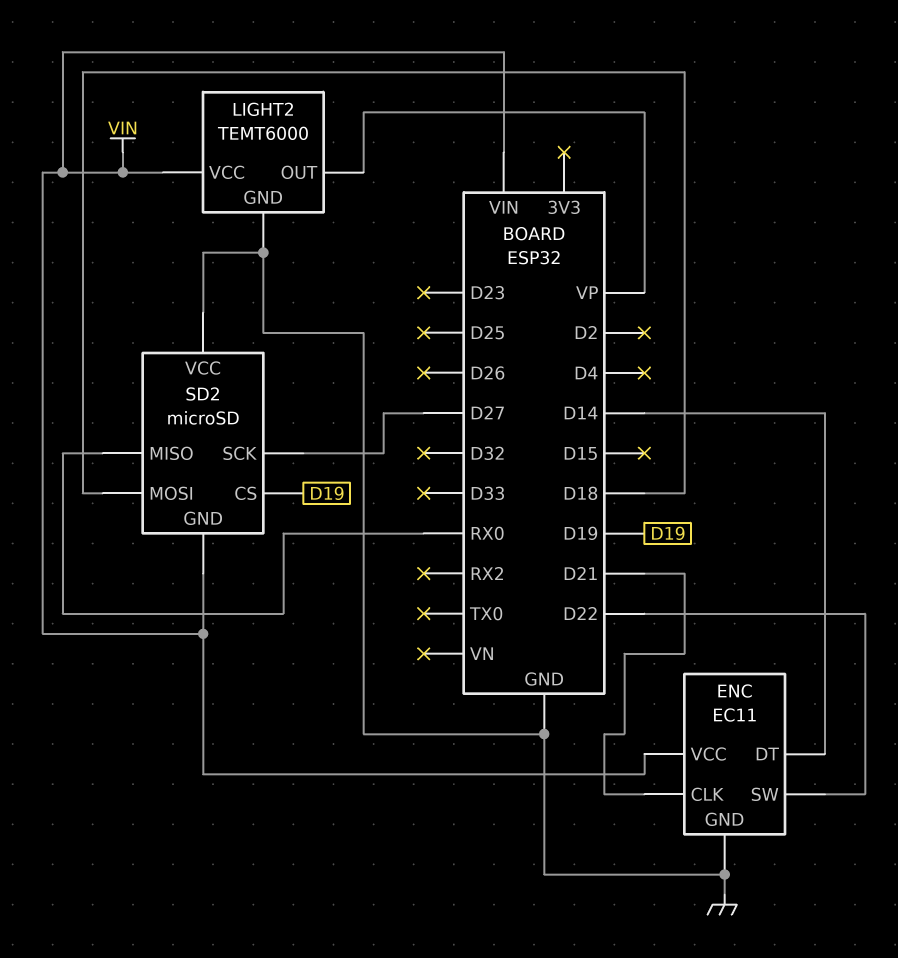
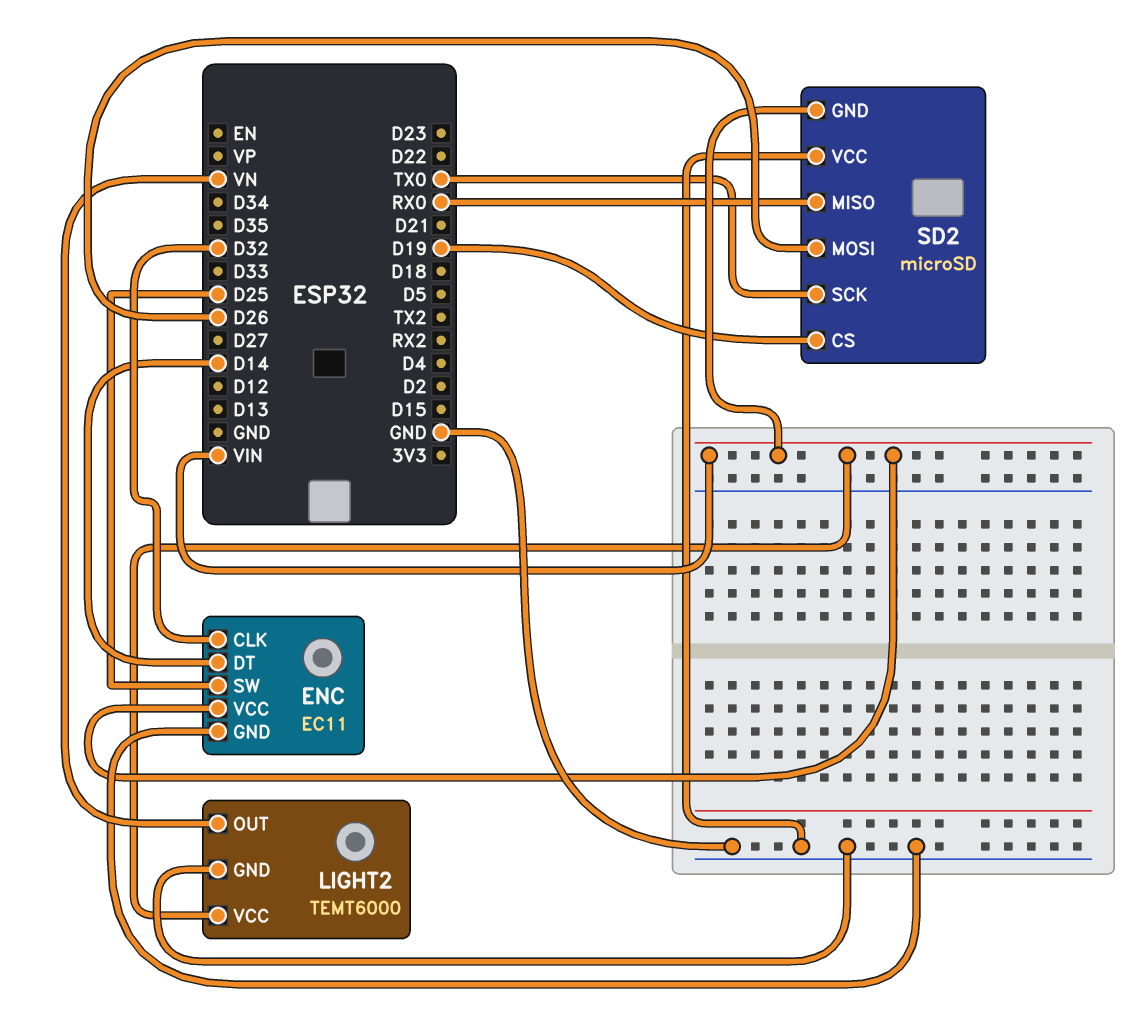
ENC pin CLK: D21 -> D32
ENC pin SW: D22 -> D25
LIGHT2 pin OUT: VP -> VN
SD2 pin MOSI: D18 -> D26
SD2 pin SCK: D27 -> TX0

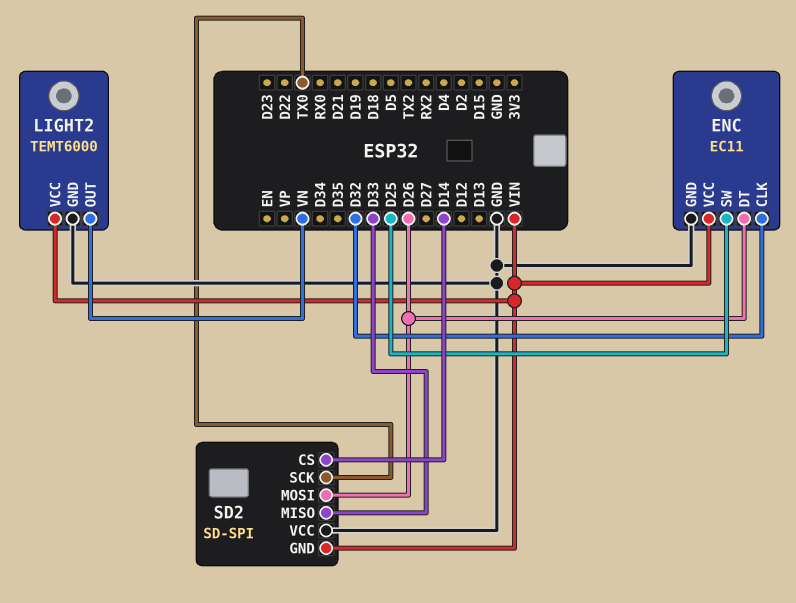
ENC pin DT: D14 -> D26
SD2: microSD -> SD-SPI
SD2 pin CS: D19 -> D14
SD2 pin MISO: RX0 -> D33

